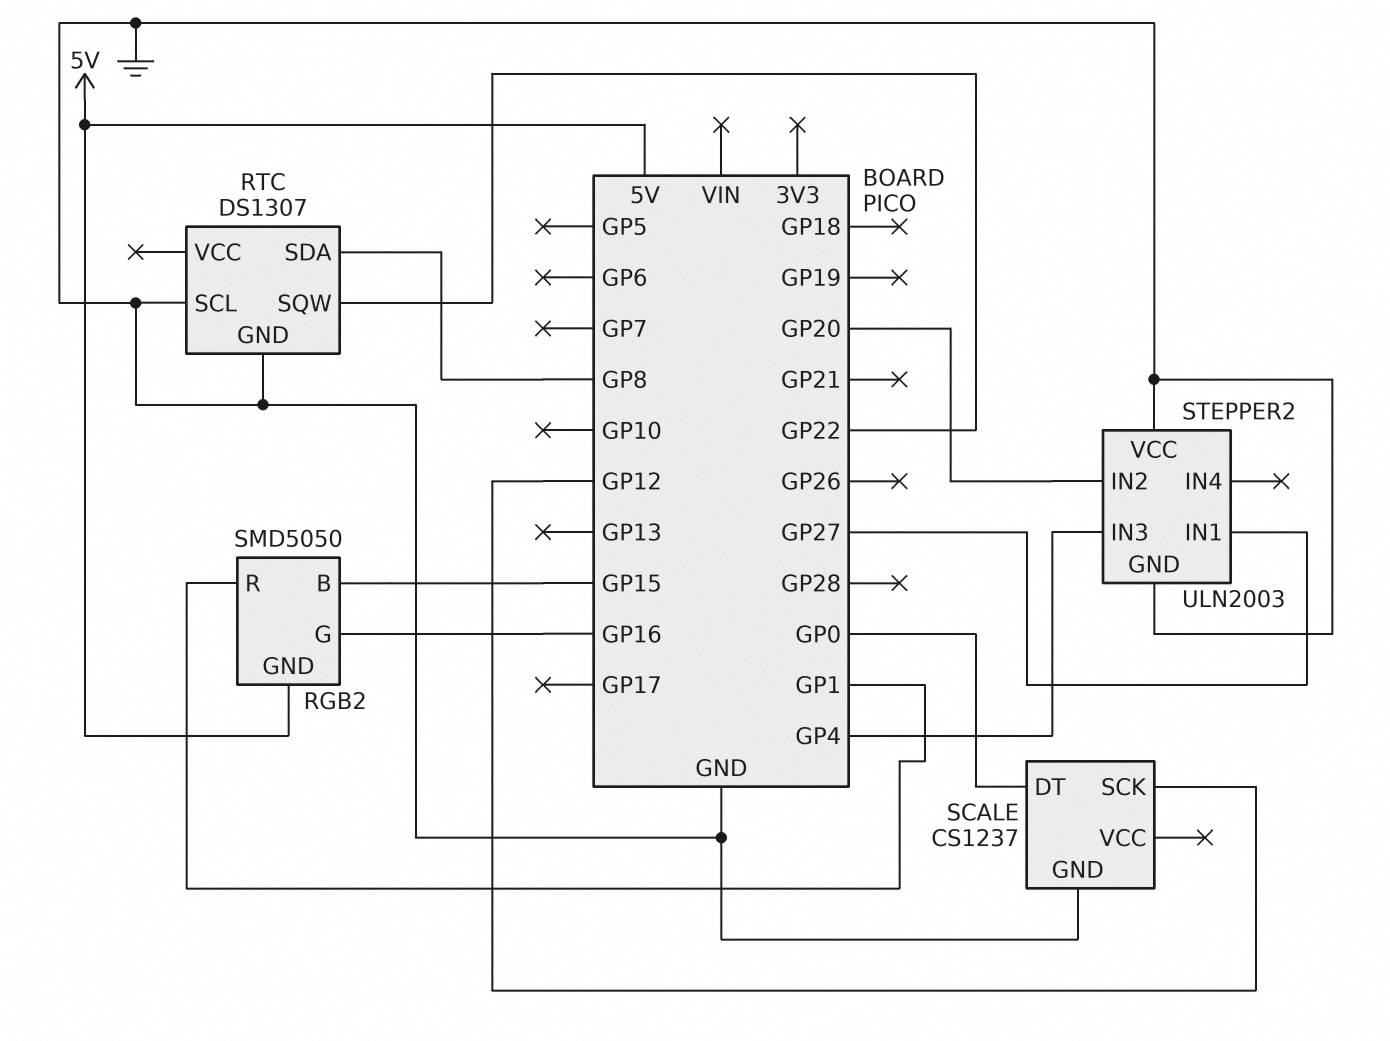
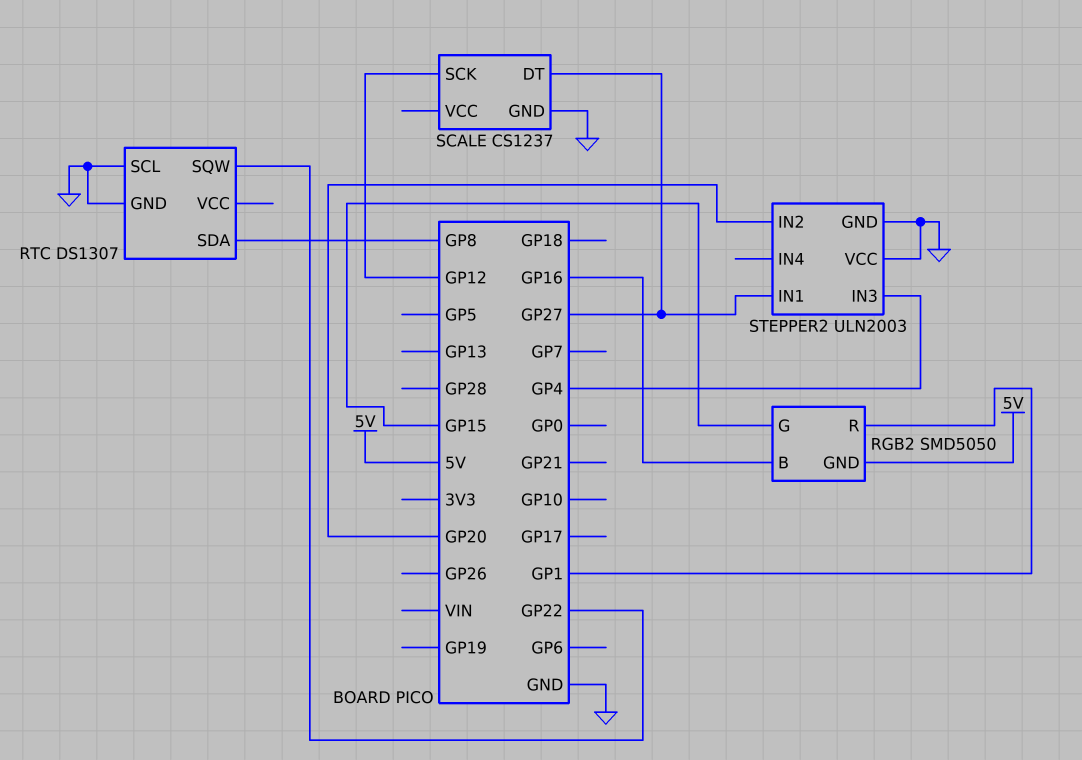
RGB2 pin B: GP15 -> GP16
RGB2 pin G: GP16 -> GP15
SCALE pin DT: GP0 -> GP27

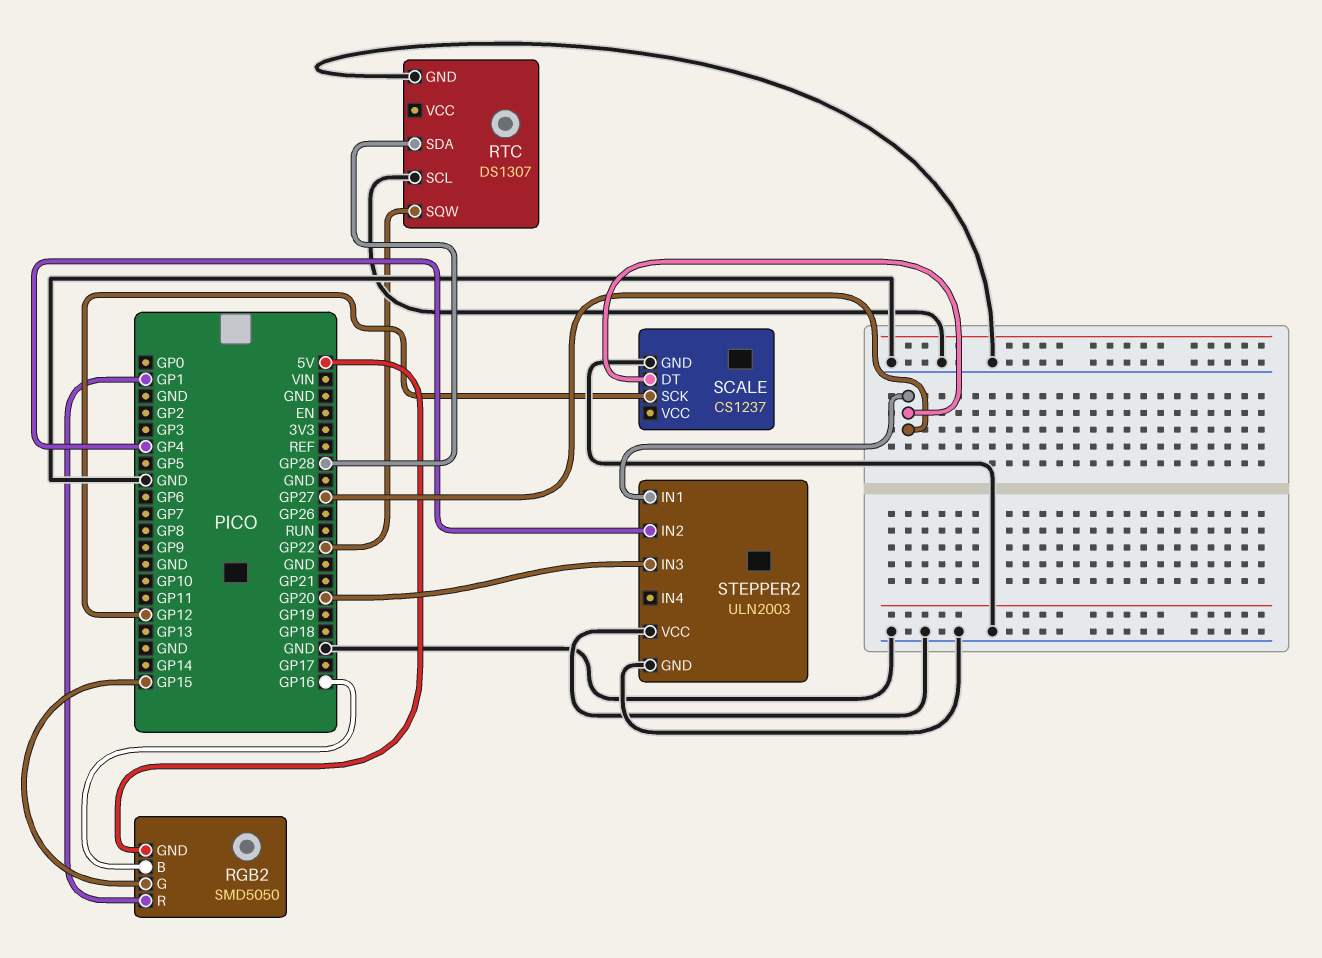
RTC pin SDA: GP8 -> GP28
STEPPER2 pin IN2: GP20 -> GP4
STEPPER2 pin IN3: GP4 -> GP20

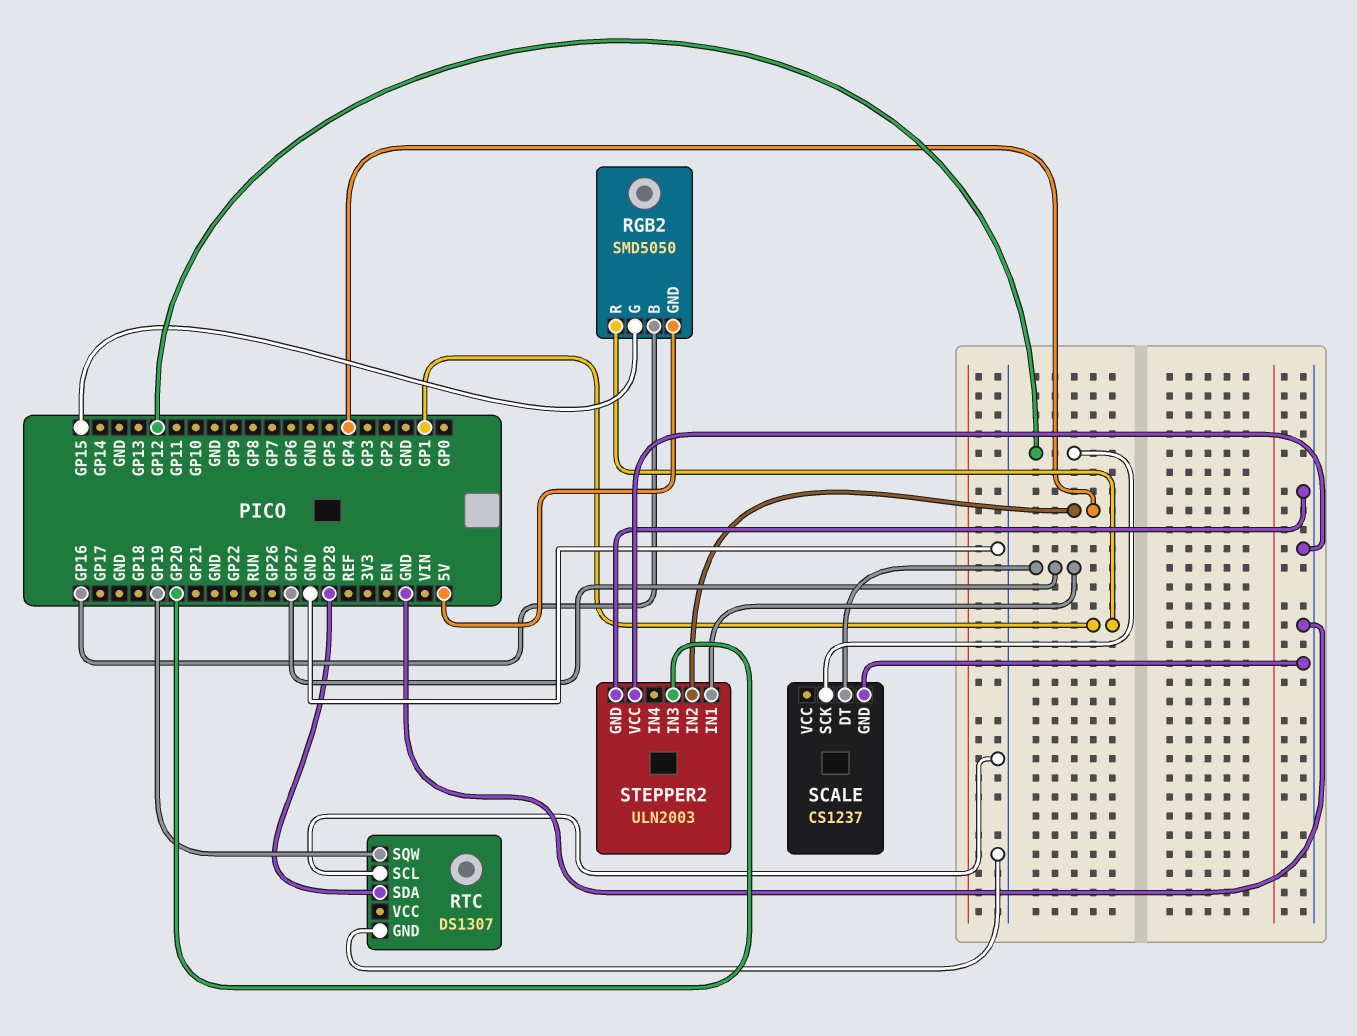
RTC pin SQW: GP22 -> GP19

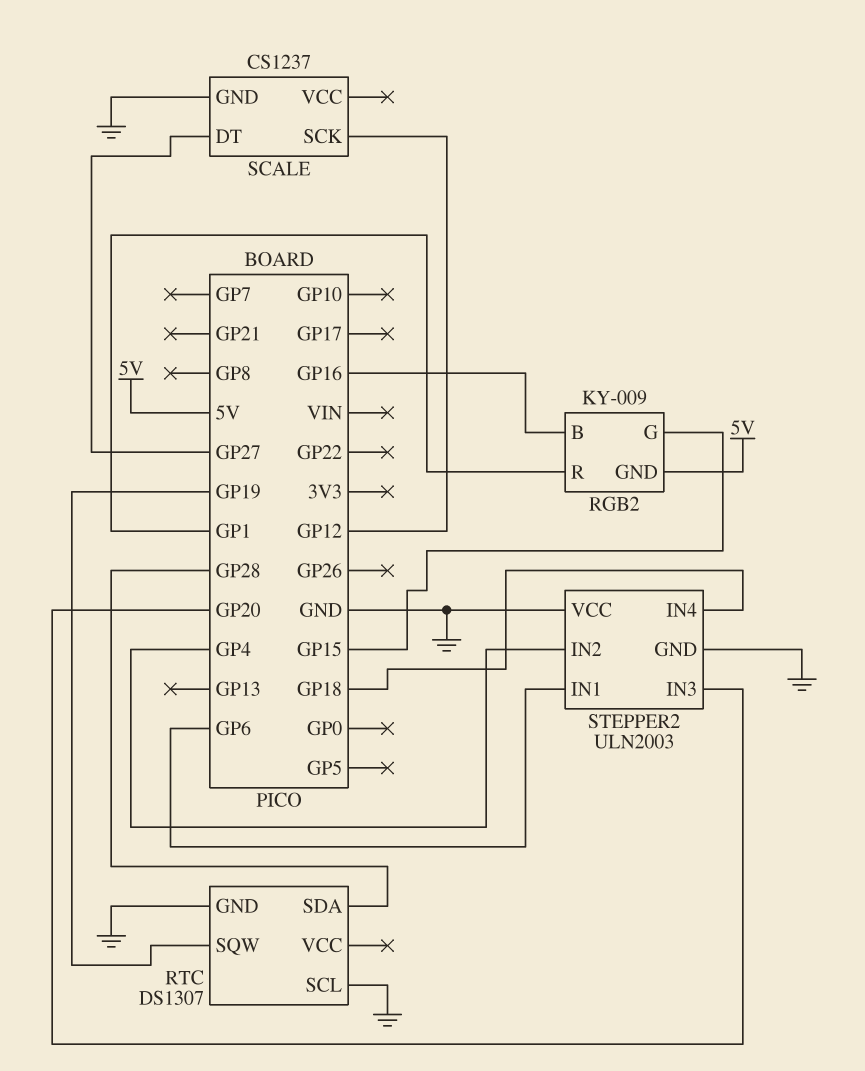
RGB2: SMD5050 -> KY-009
STEPPER2 pin IN1: GP27 -> GP6
STEPPER2 pin IN4: none -> GP18

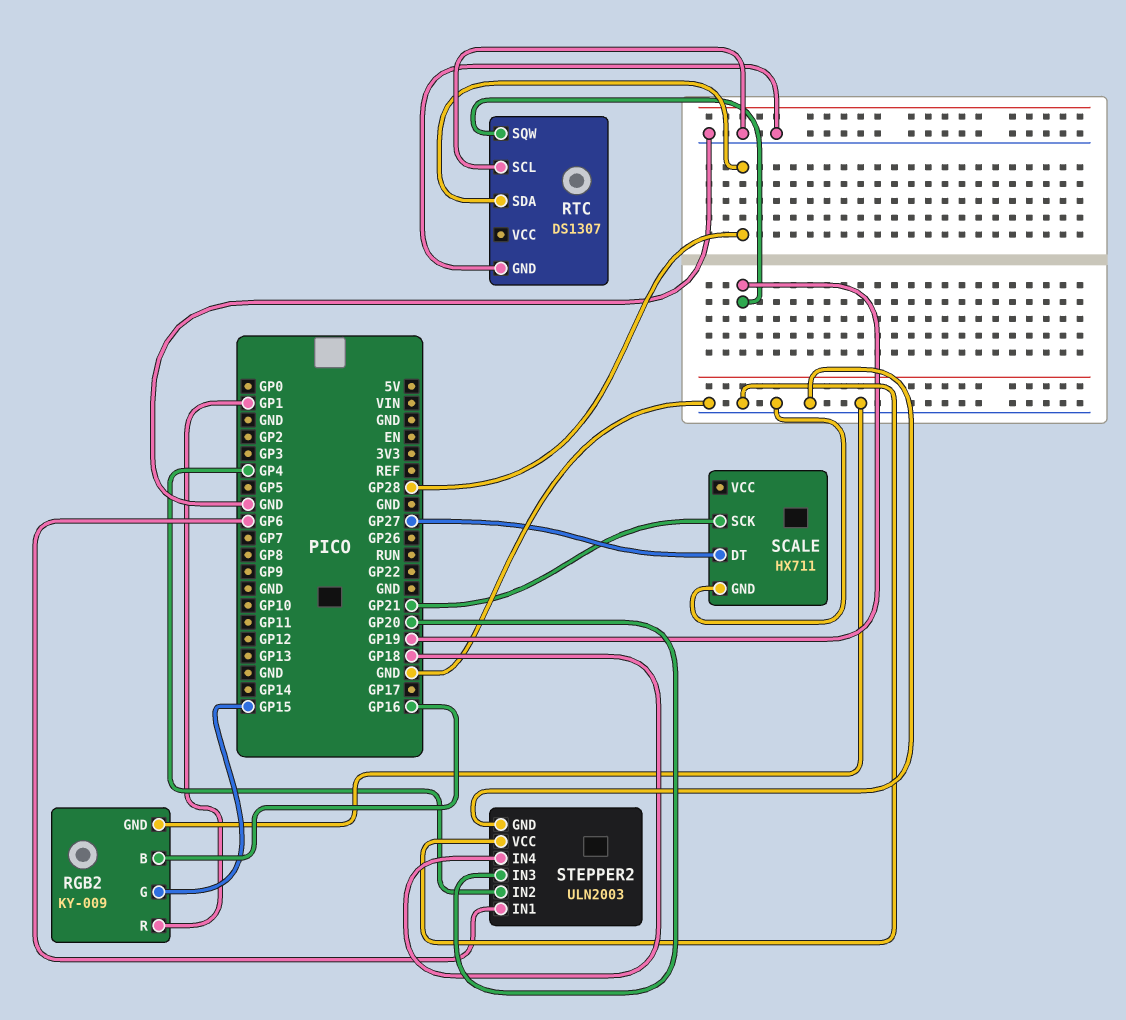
RGB2 pin GND: 5V -> GND
SCALE: CS1237 -> HX711
SCALE pin SCK: GP12 -> GP21

